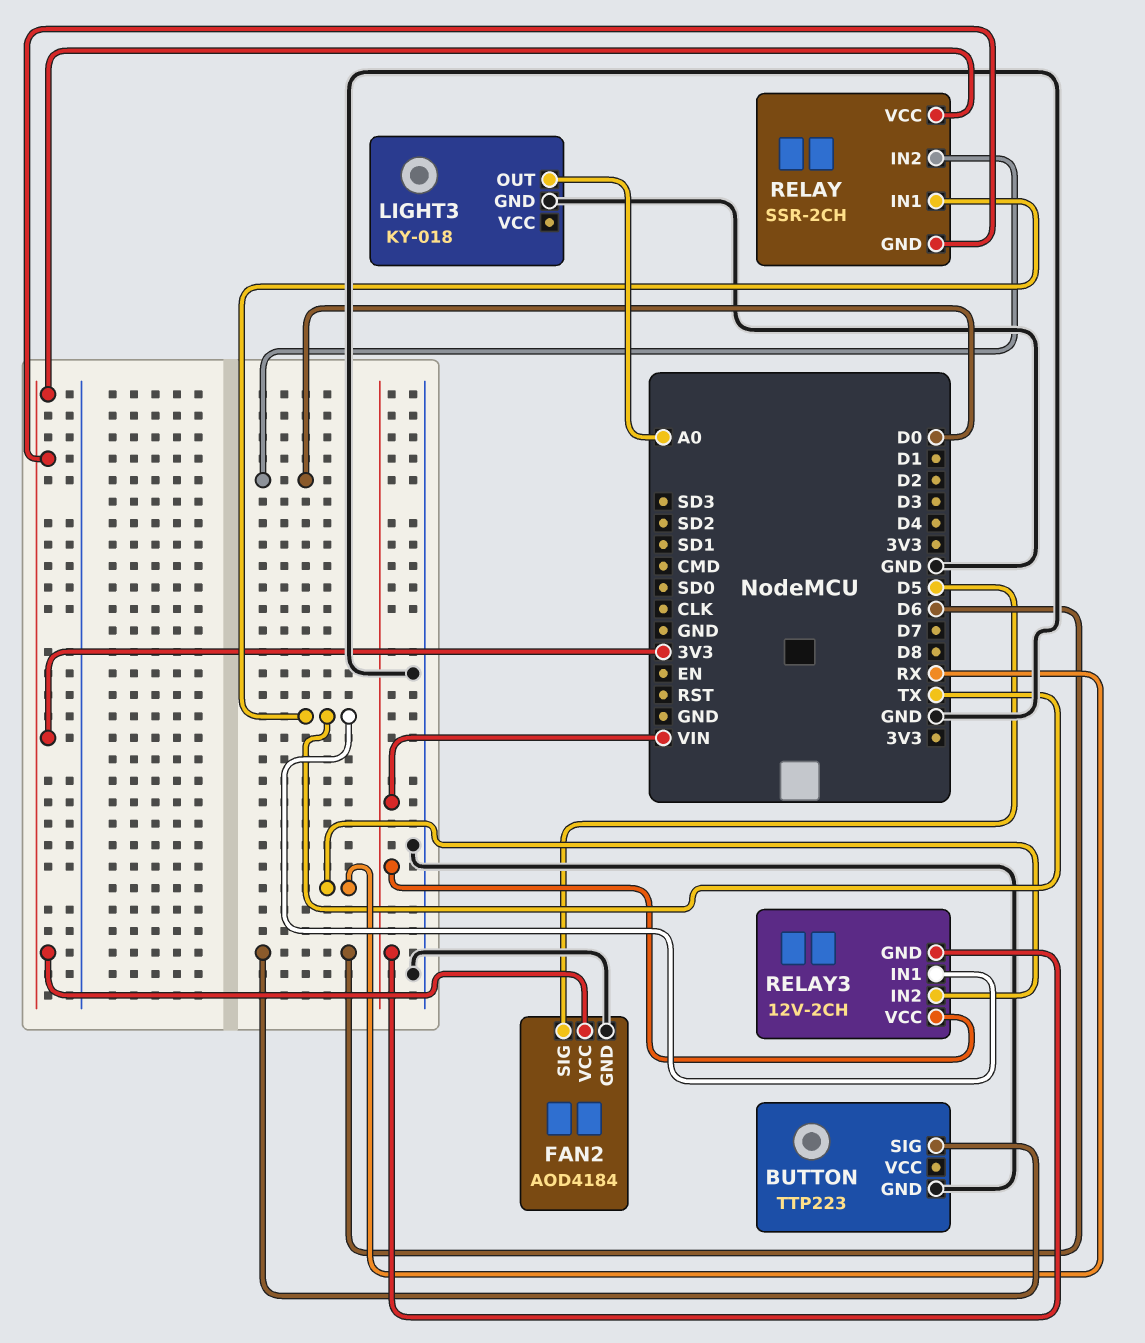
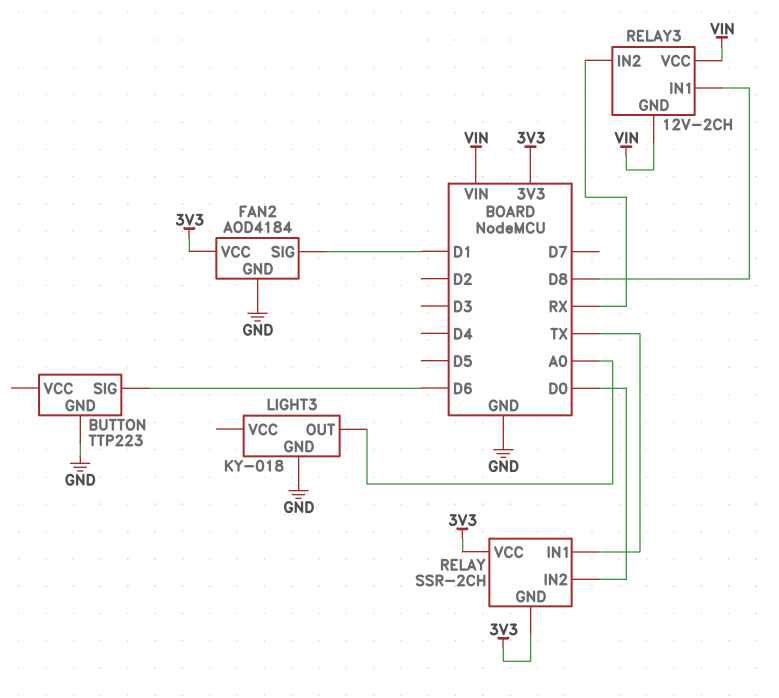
FAN2 pin SIG: D5 -> D1
RELAY3 pin IN1: TX -> D8

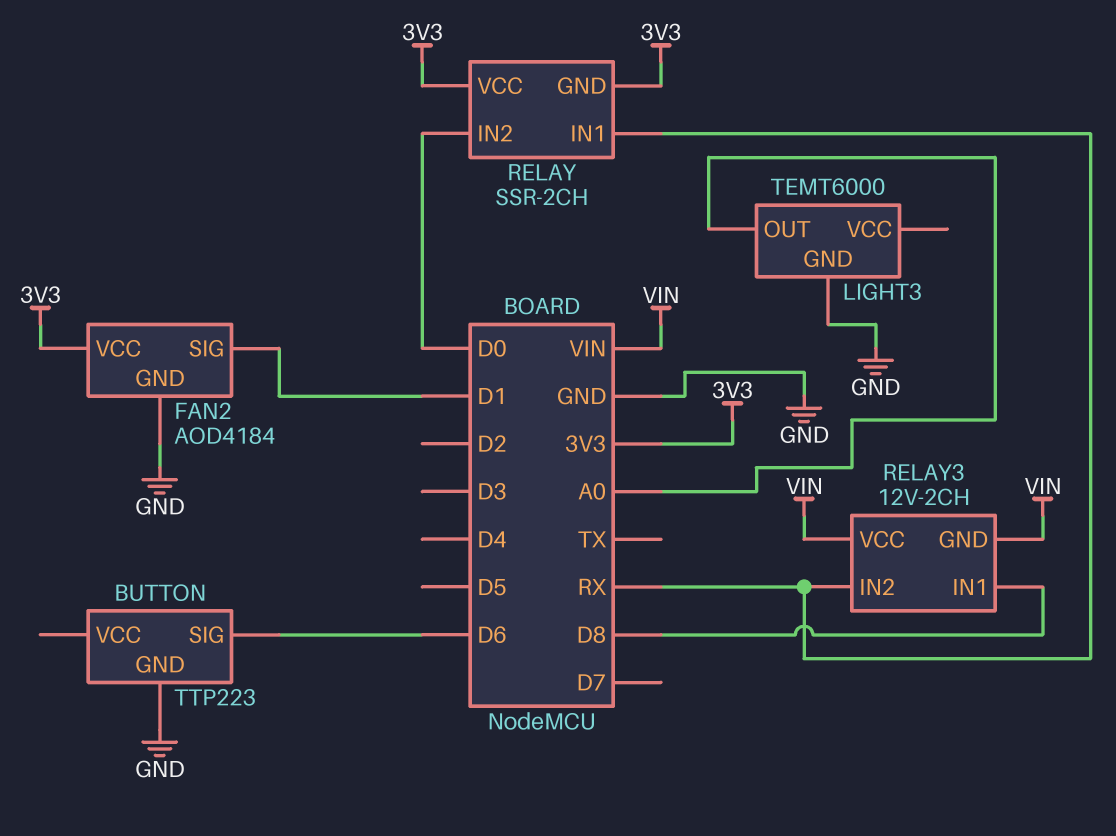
LIGHT3: KY-018 -> TEMT6000
RELAY pin IN1: TX -> RX

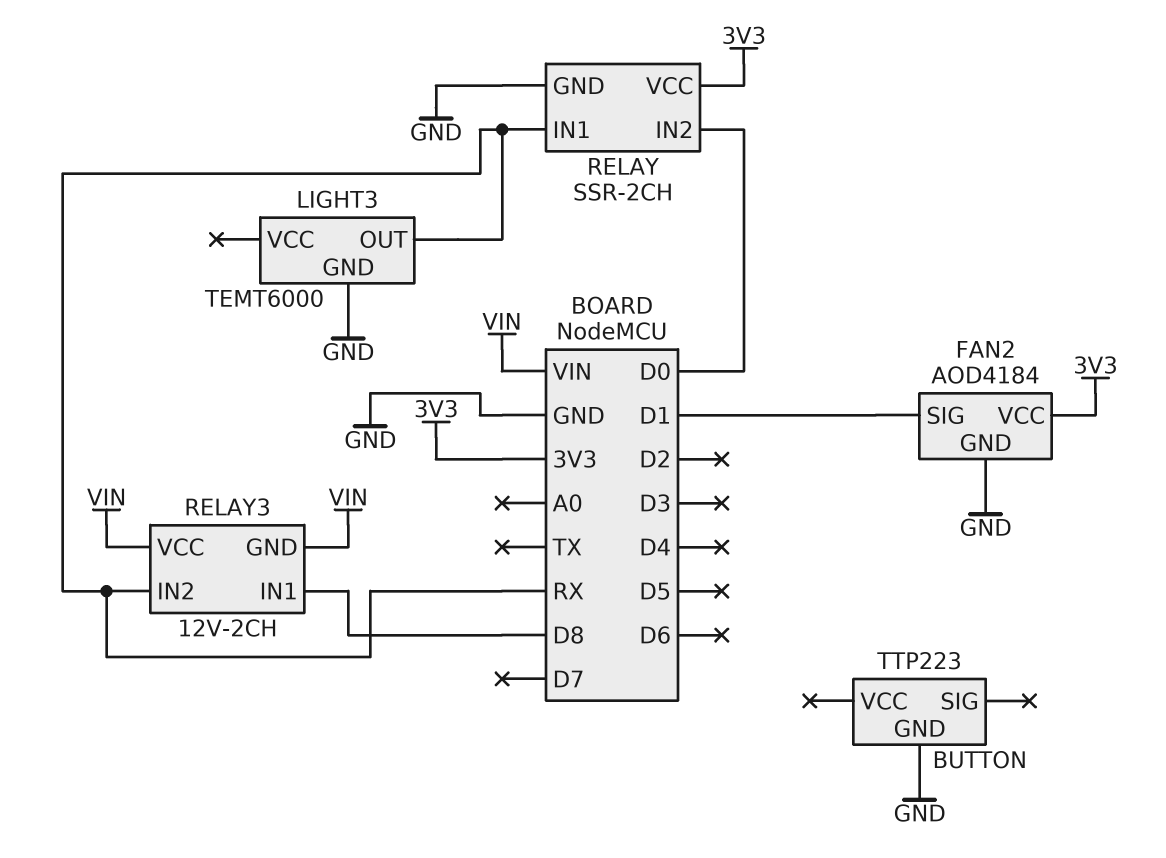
BUTTON pin SIG: D6 -> none
LIGHT3 pin OUT: A0 -> RX
RELAY pin GND: 3V3 -> GND

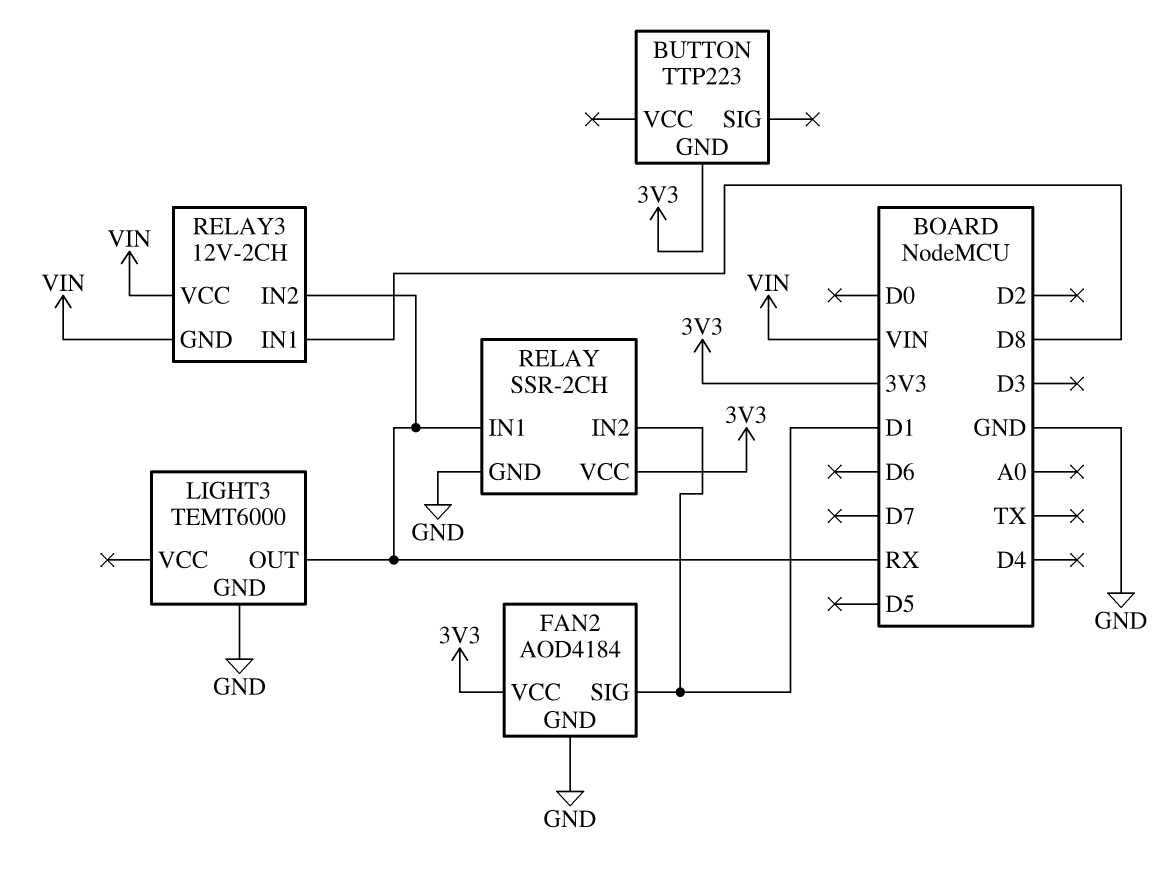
BUTTON pin GND: GND -> 3V3
RELAY pin IN2: D0 -> D1

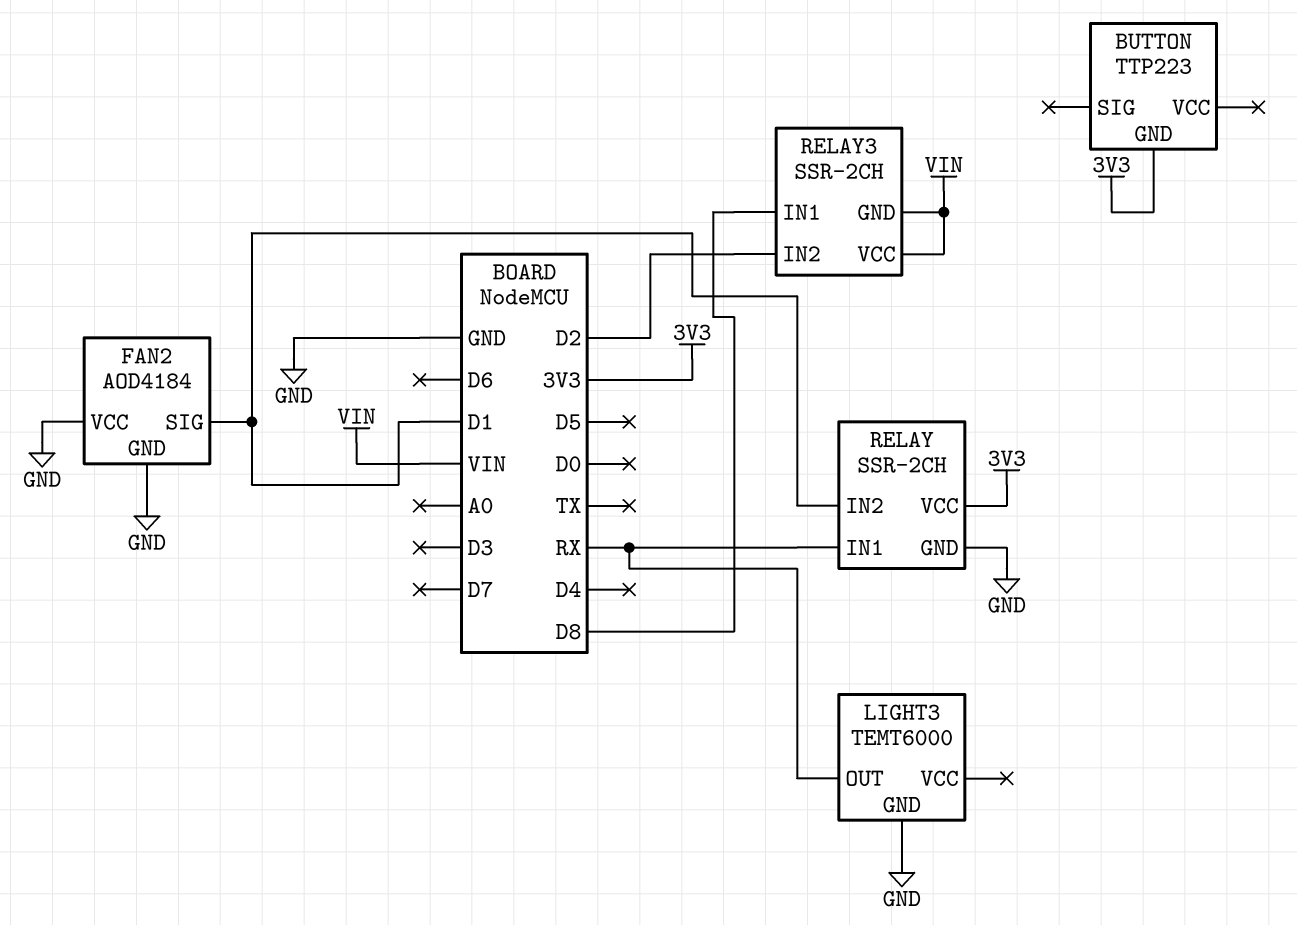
FAN2 pin VCC: 3V3 -> GND
RELAY3: 12V-2CH -> SSR-2CH
RELAY3 pin IN2: RX -> D2

